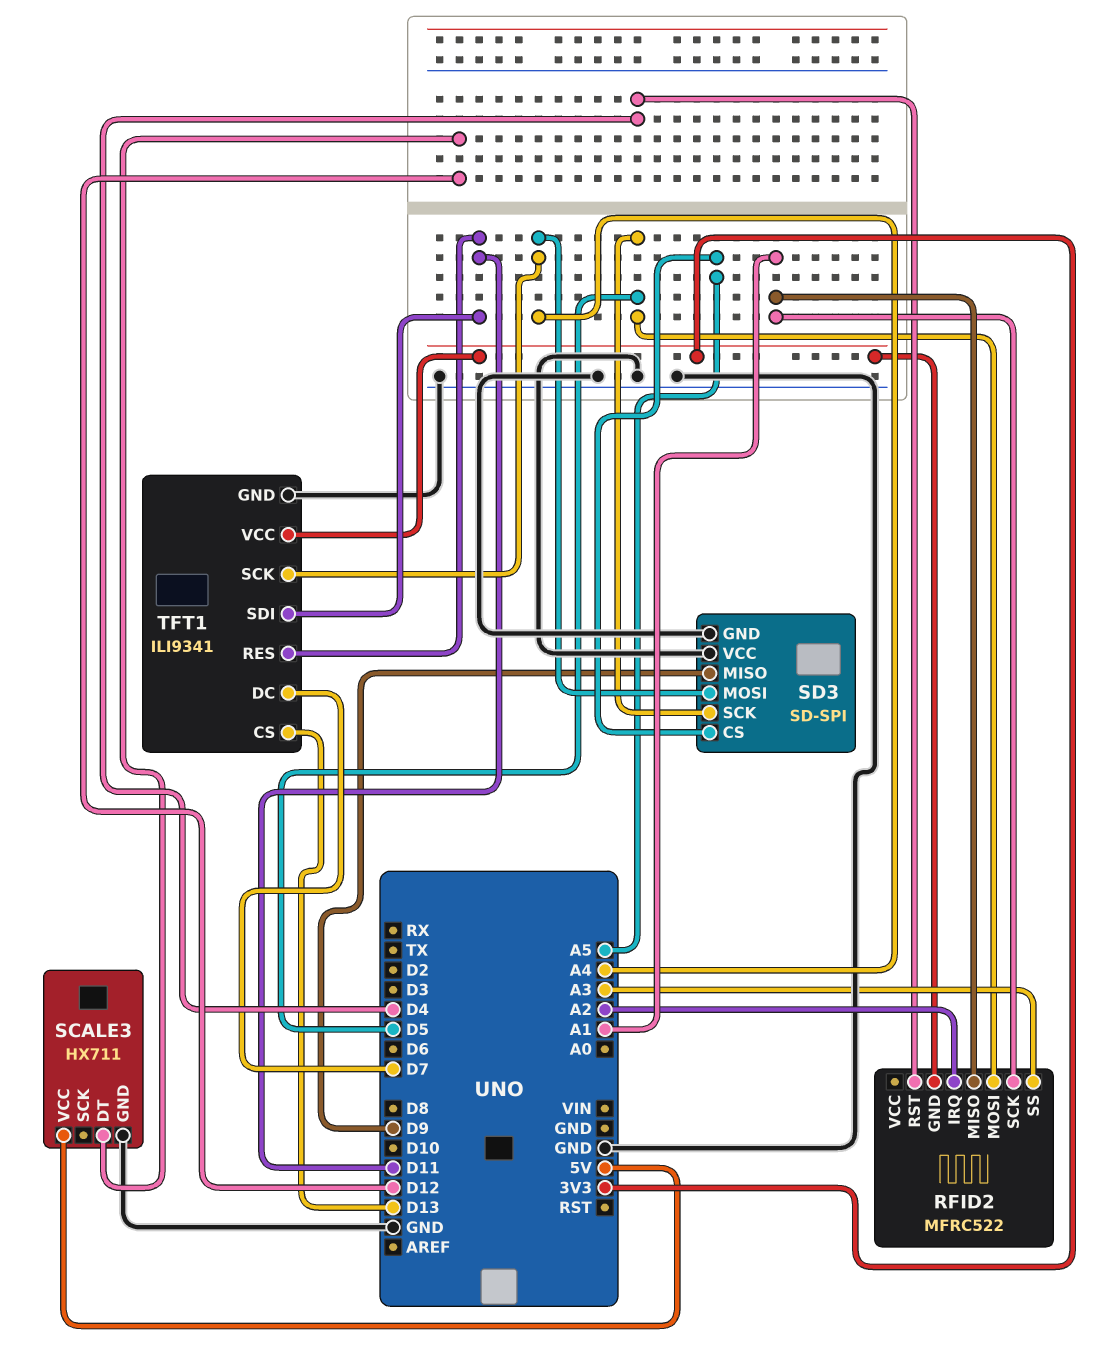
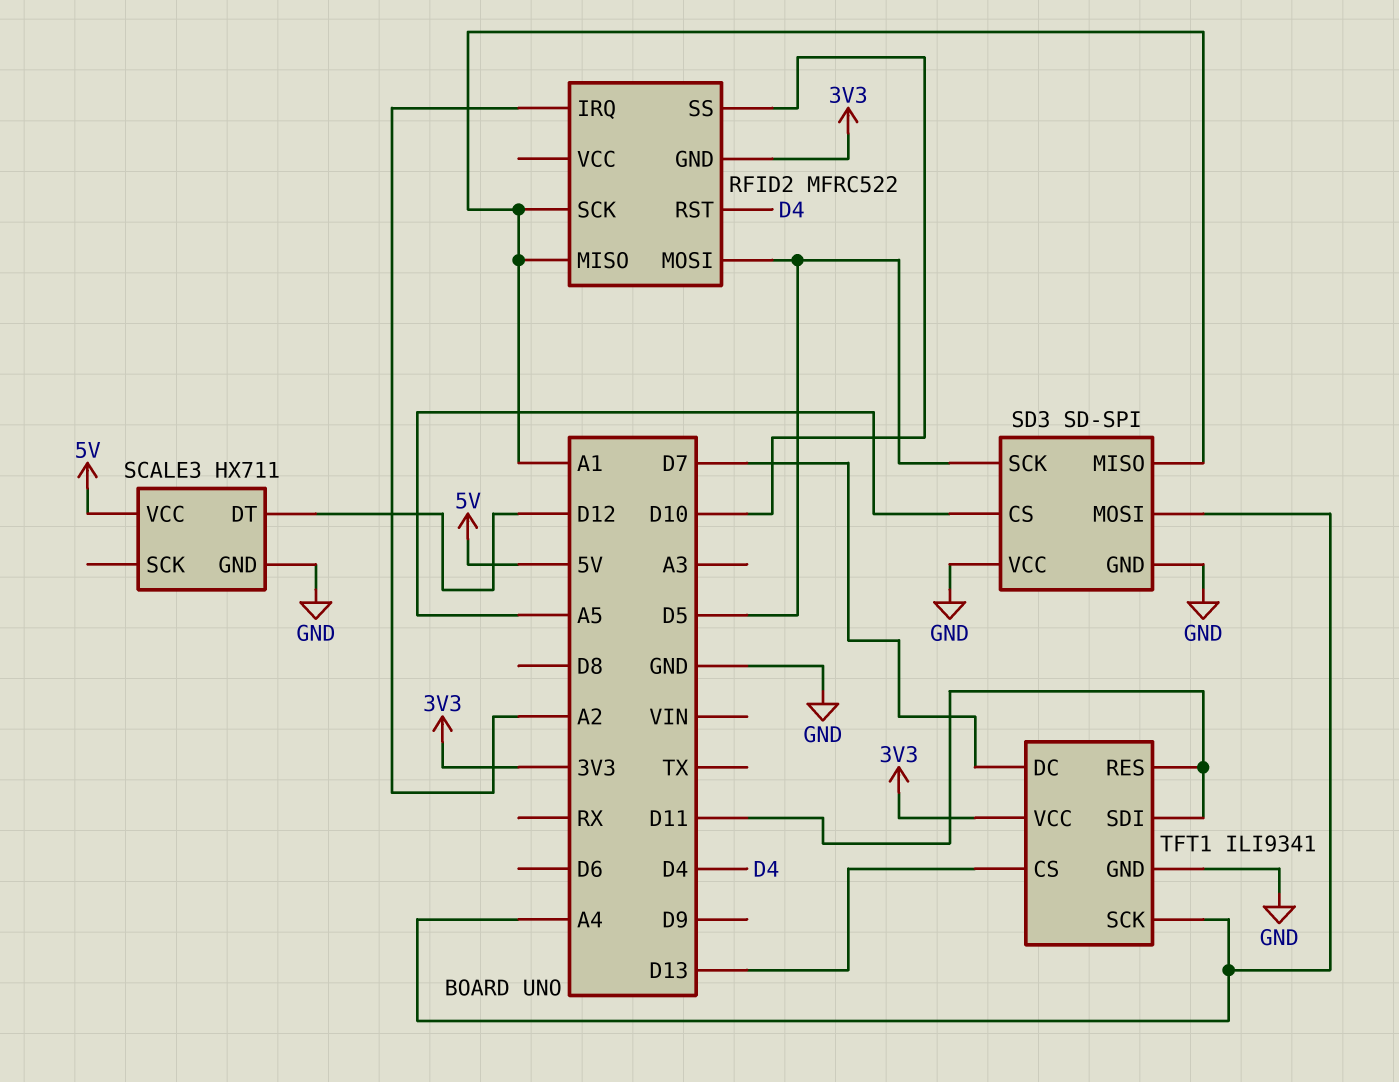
RFID2 pin SS: A3 -> D10
SD3 pin MISO: D9 -> A1

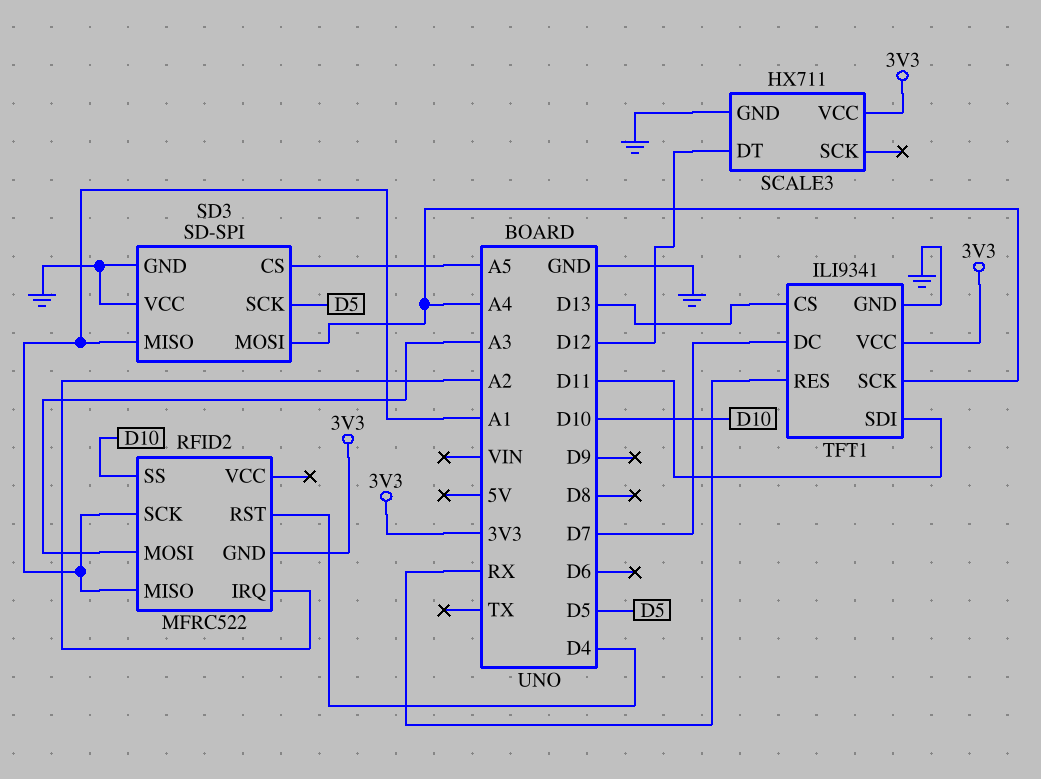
RFID2 pin MOSI: D5 -> A3
SCALE3 pin VCC: 5V -> 3V3
TFT1 pin RES: D11 -> RX

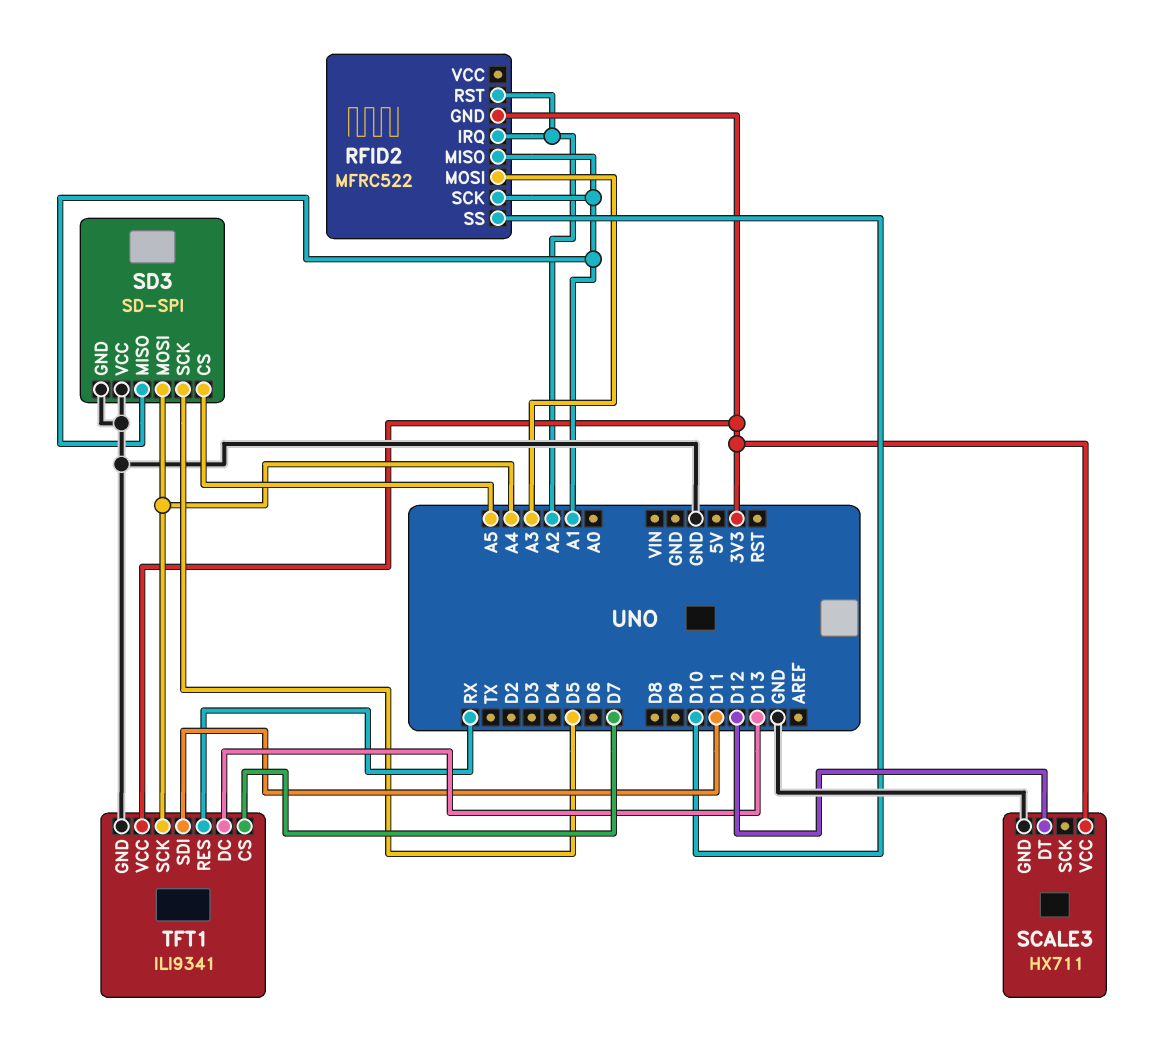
RFID2 pin RST: D4 -> A2
TFT1 pin CS: D13 -> D7
TFT1 pin DC: D7 -> D13

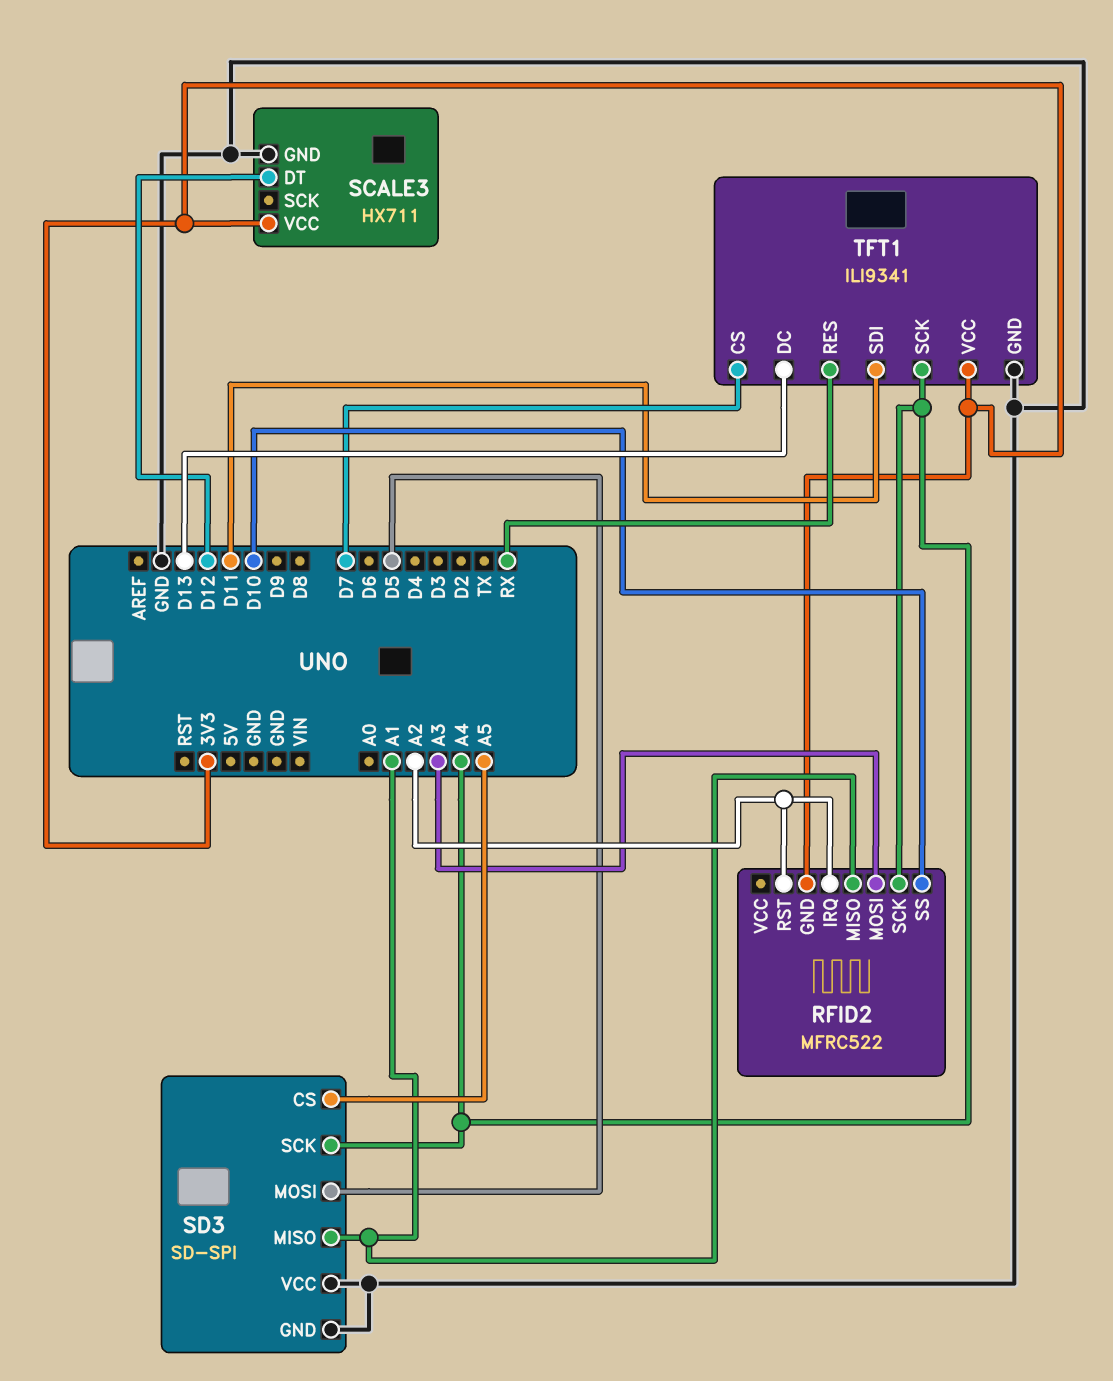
RFID2 pin SCK: A1 -> A4
SD3 pin MOSI: A4 -> D5
SD3 pin SCK: D5 -> A4

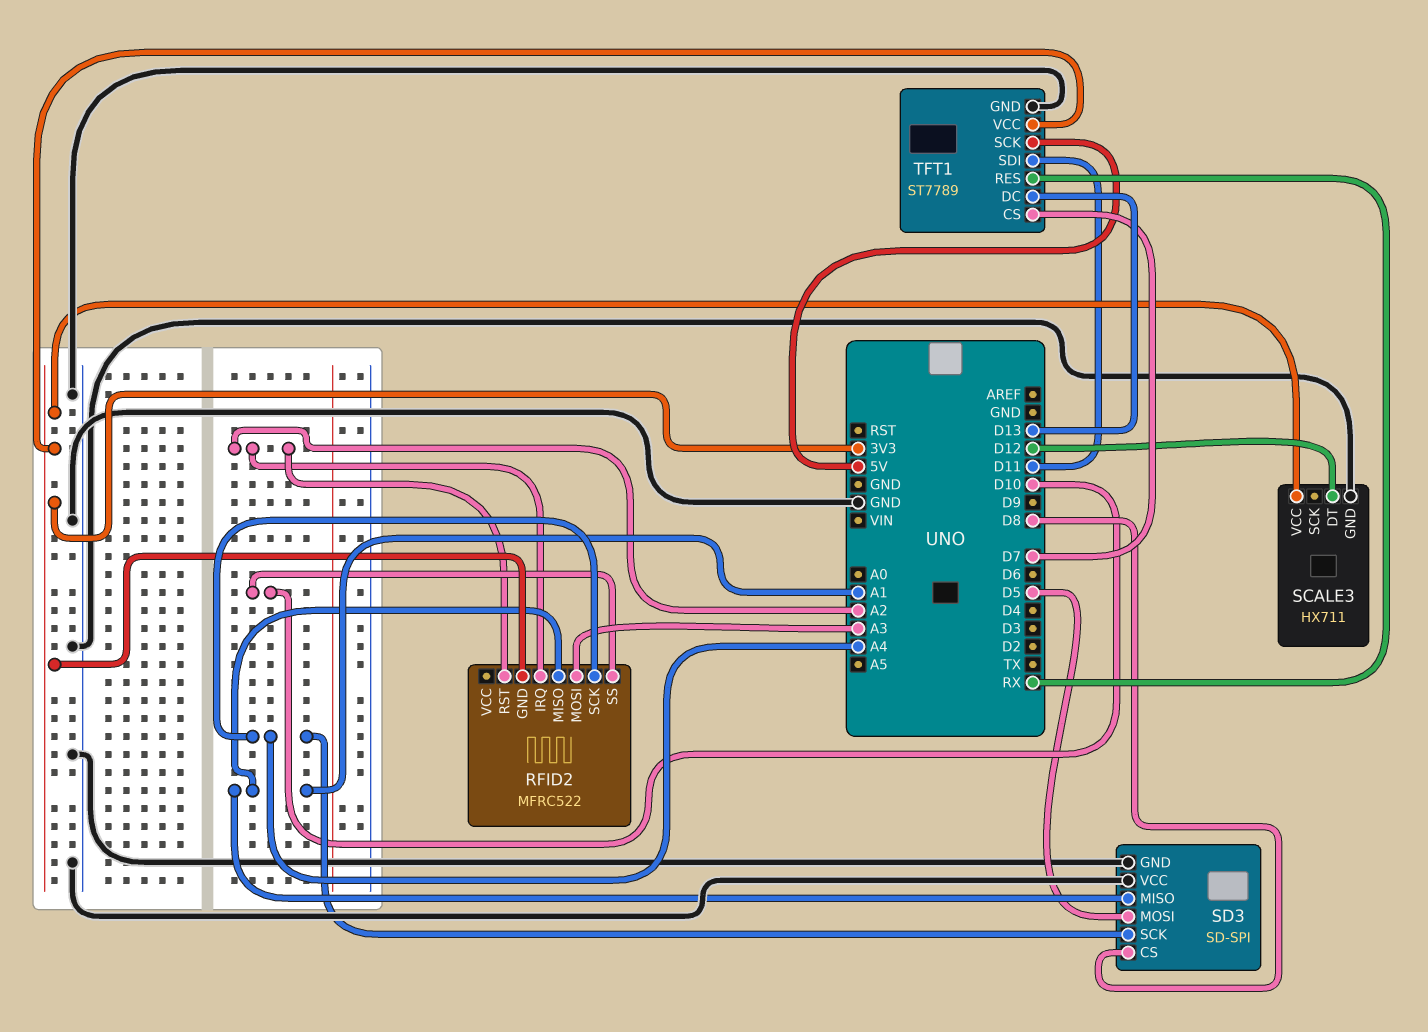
SD3 pin CS: A5 -> D8
TFT1: ILI9341 -> ST7789
TFT1 pin SCK: A4 -> 5V

